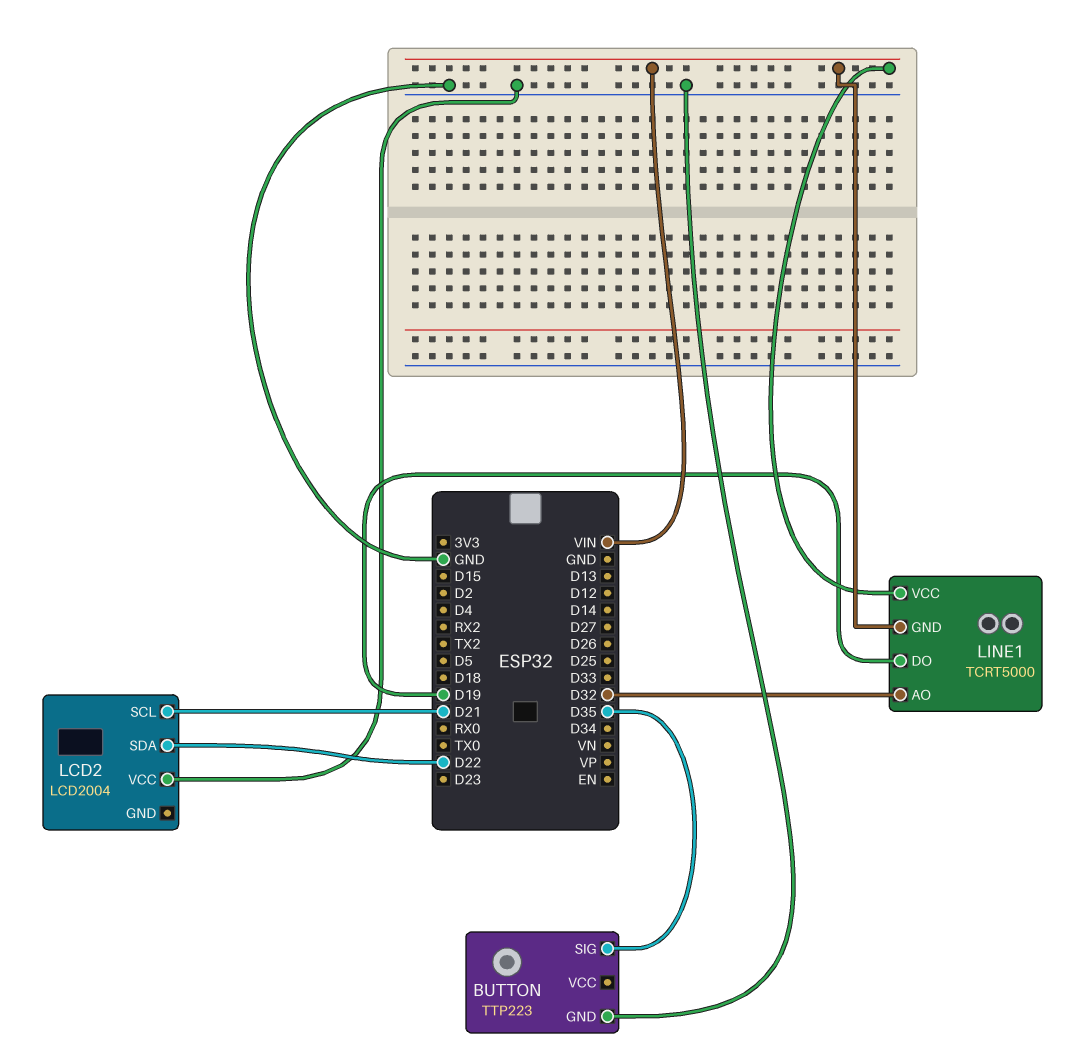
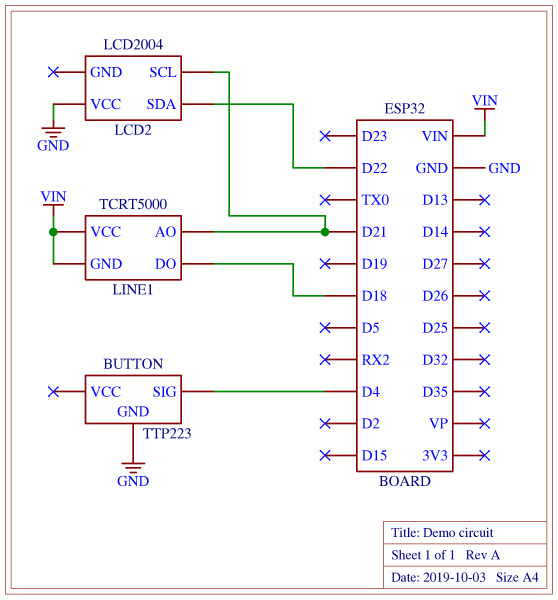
BUTTON pin SIG: D35 -> D4
LINE1 pin AO: D32 -> D21
LINE1 pin DO: D19 -> D18

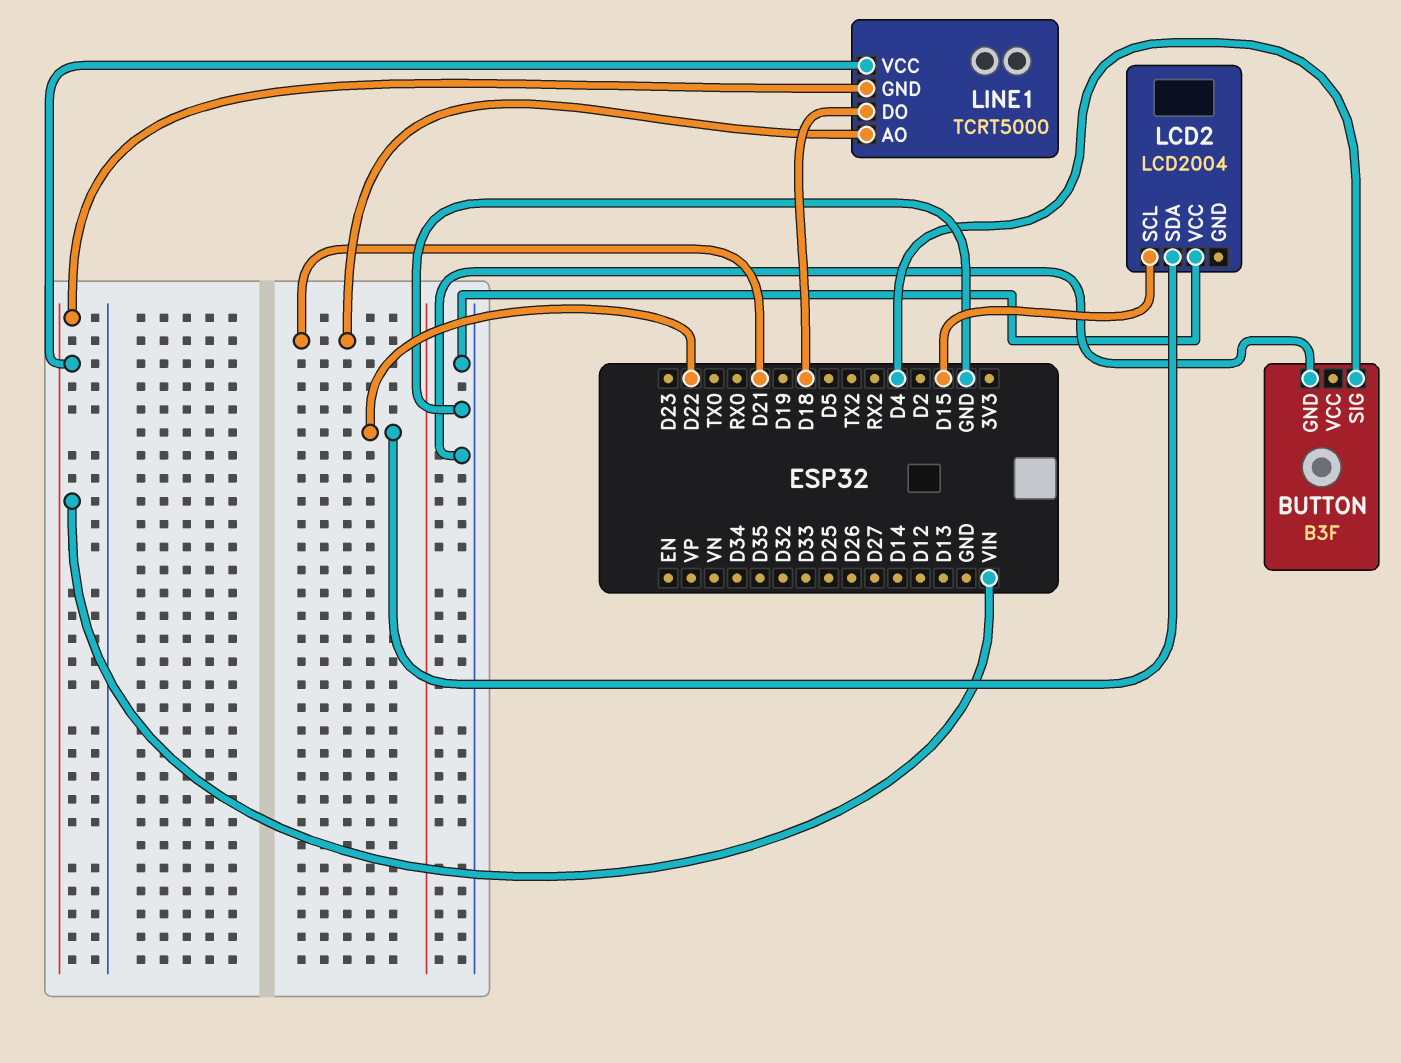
BUTTON: TTP223 -> B3F
LCD2 pin SCL: D21 -> D15

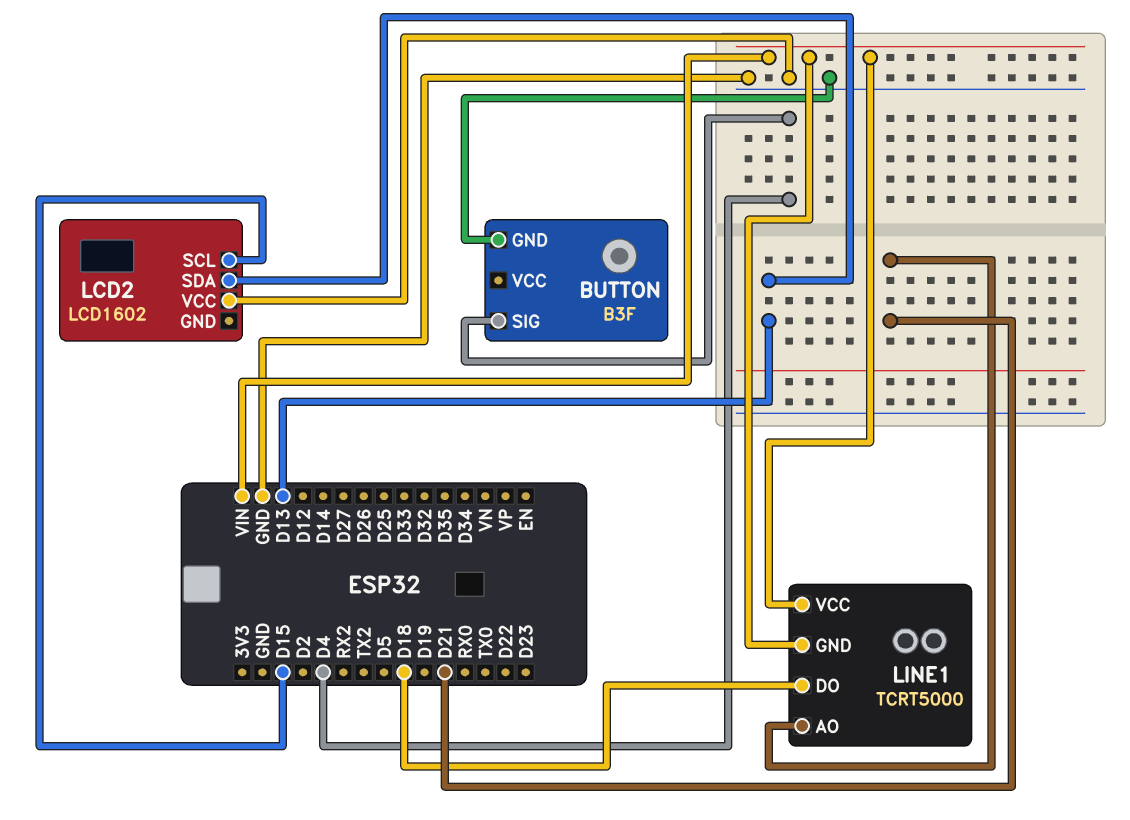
LCD2: LCD2004 -> LCD1602
LCD2 pin SDA: D22 -> D13

